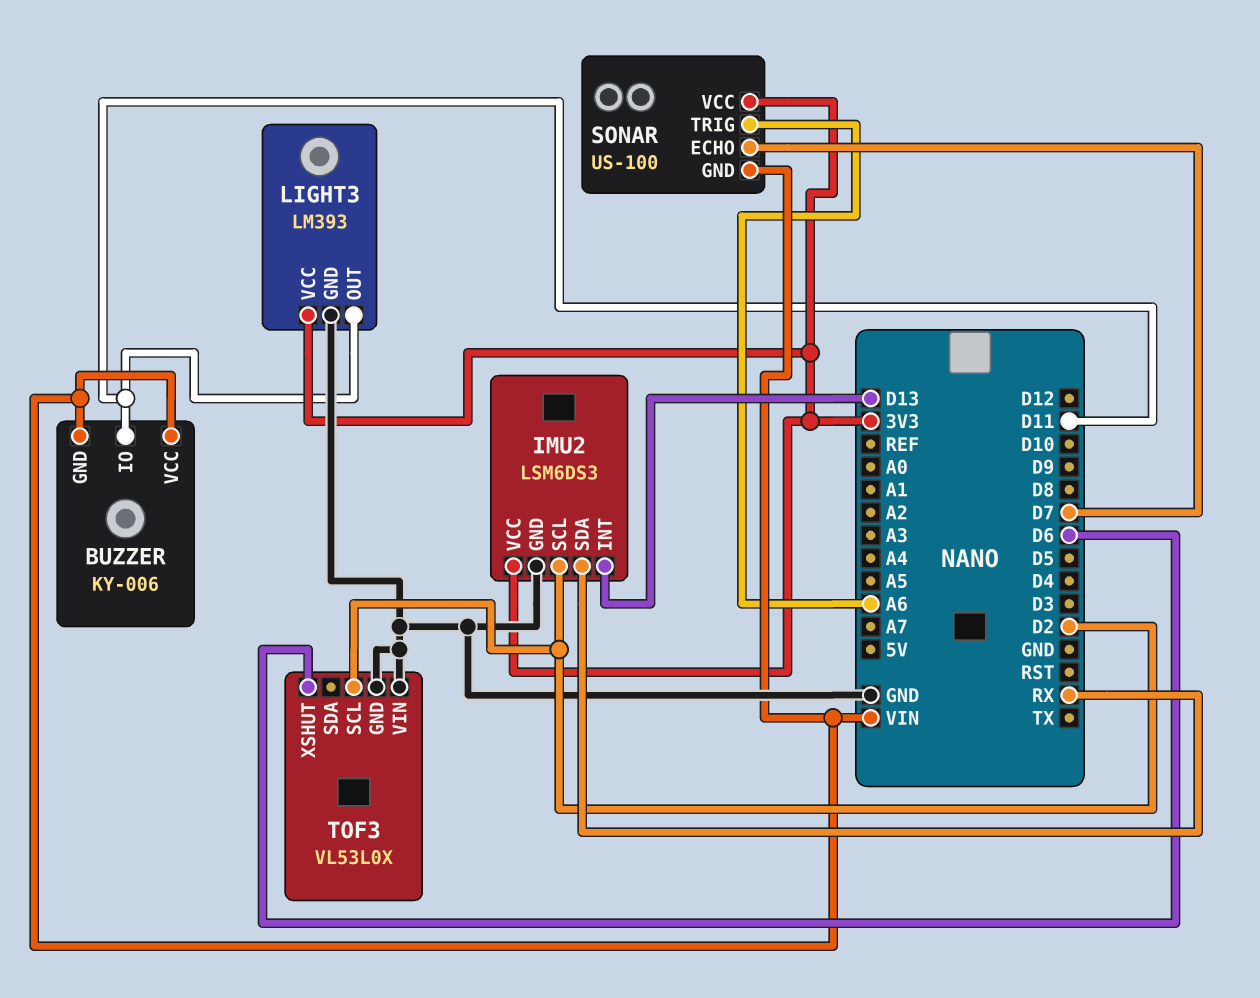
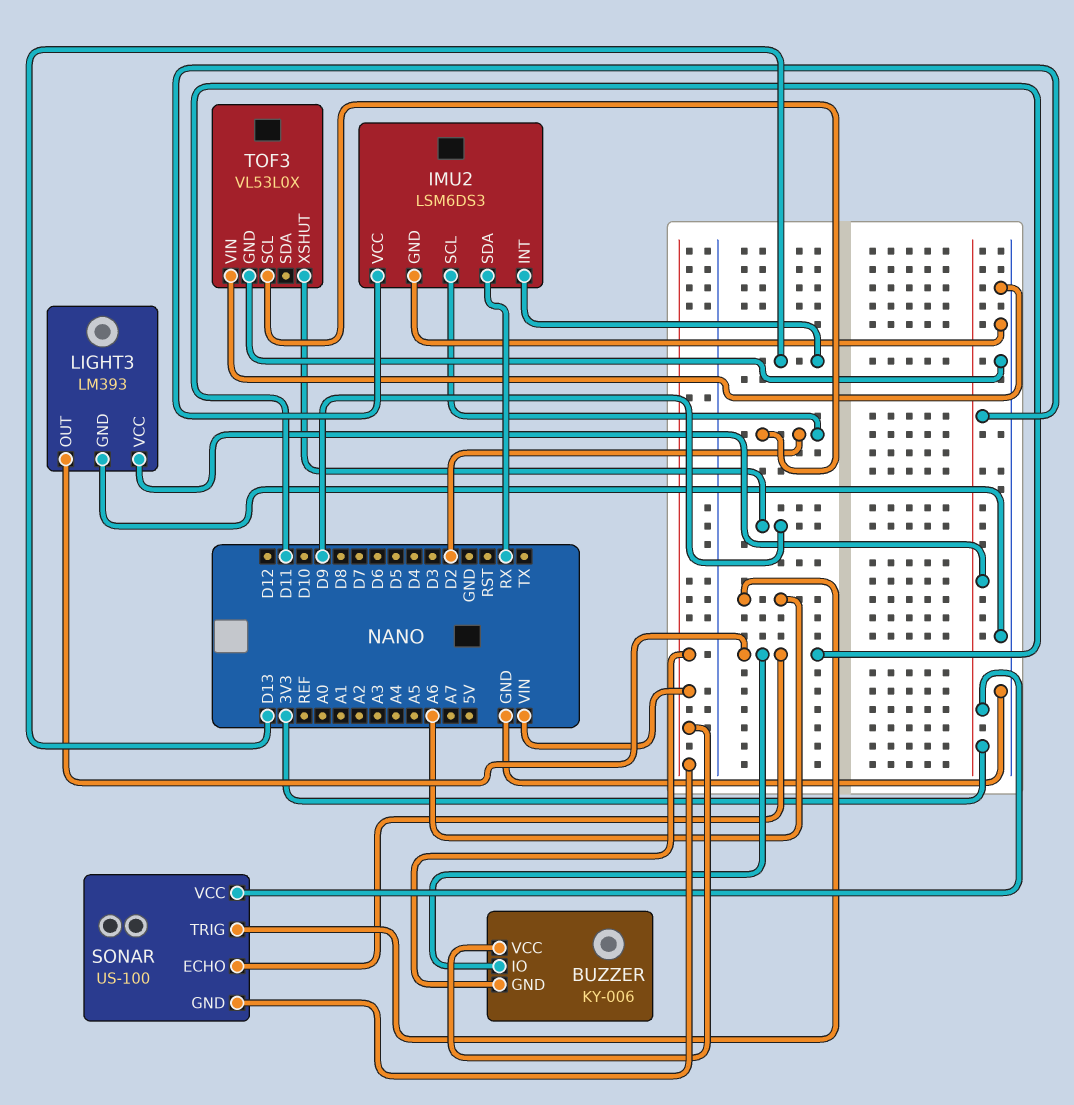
SONAR pin ECHO: D7 -> D11
TOF3 pin XSHUT: D6 -> D9

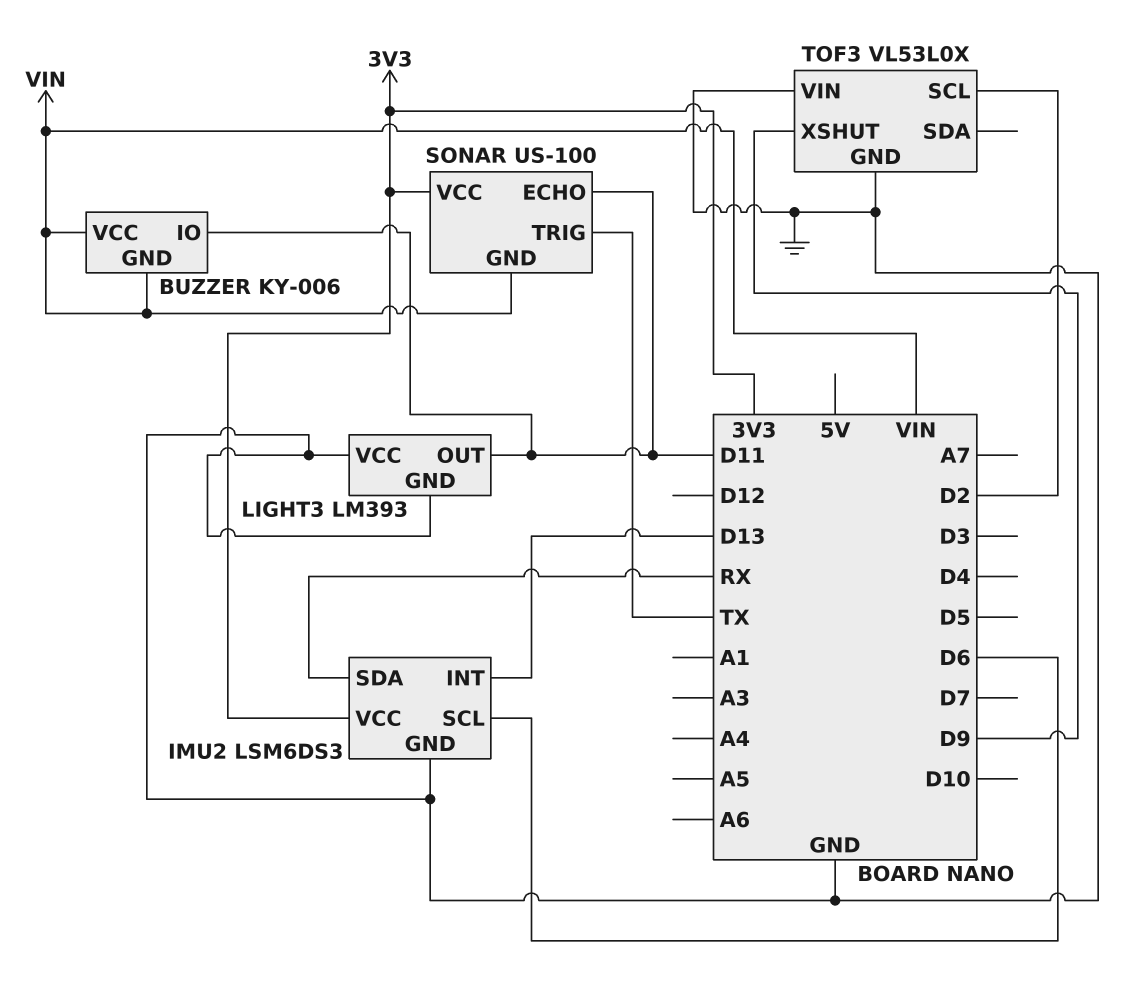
IMU2 pin SCL: D2 -> D6
LIGHT3 pin VCC: 3V3 -> GND
SONAR pin TRIG: A6 -> TX

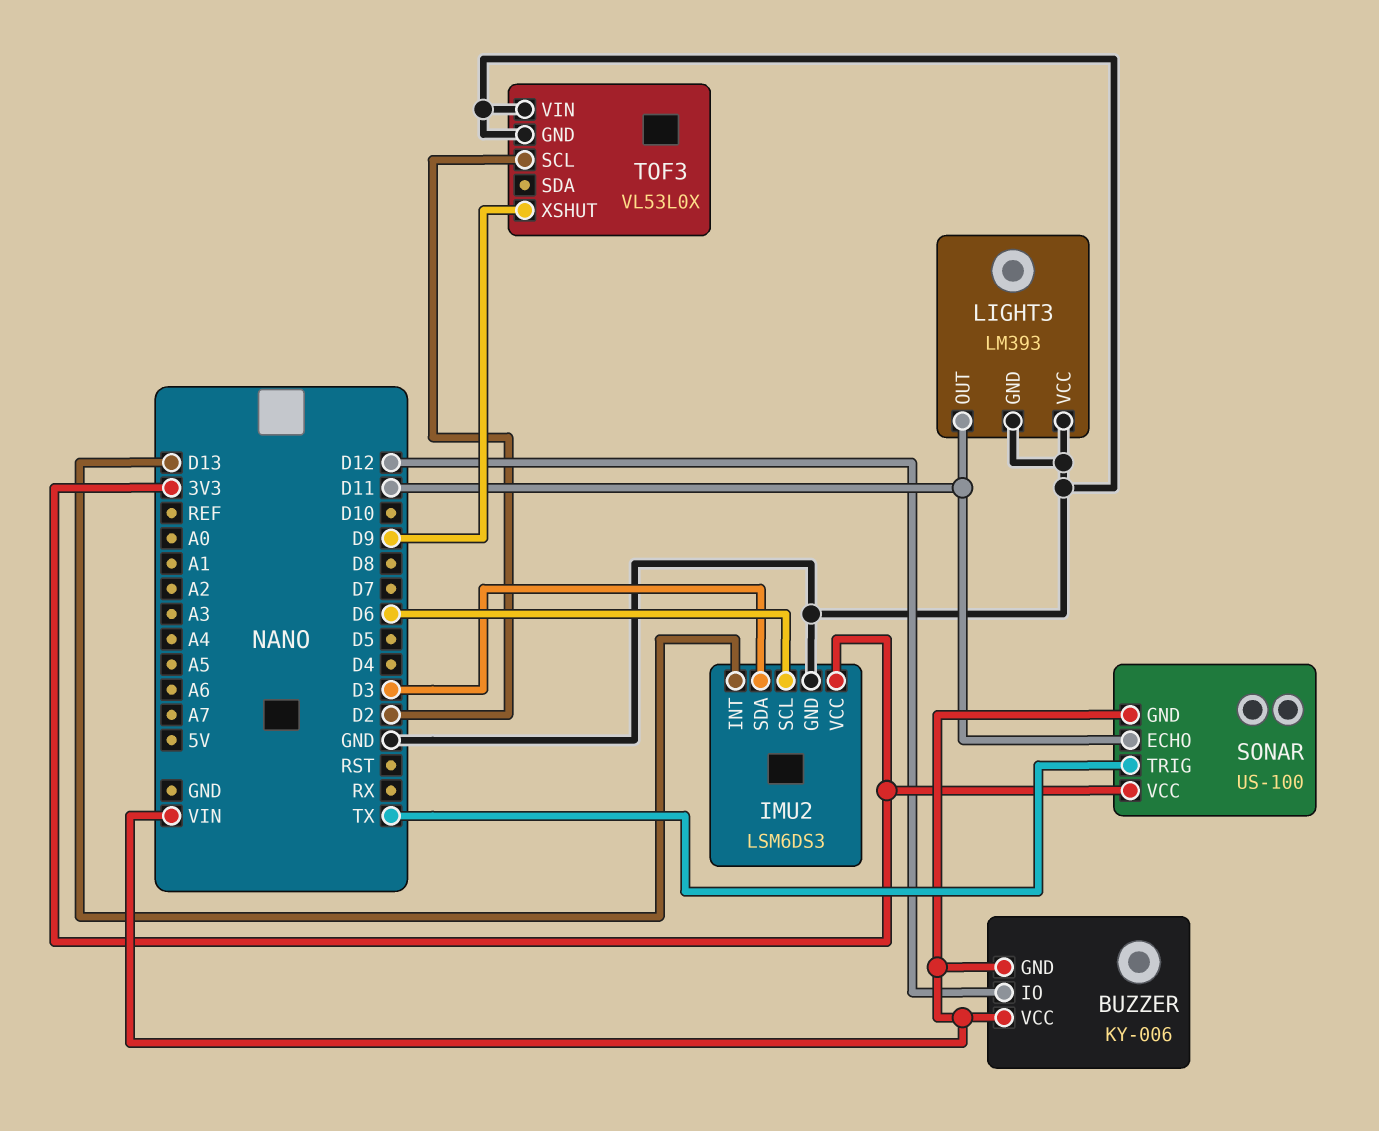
BUZZER pin IO: D11 -> D12
IMU2 pin SDA: RX -> D3

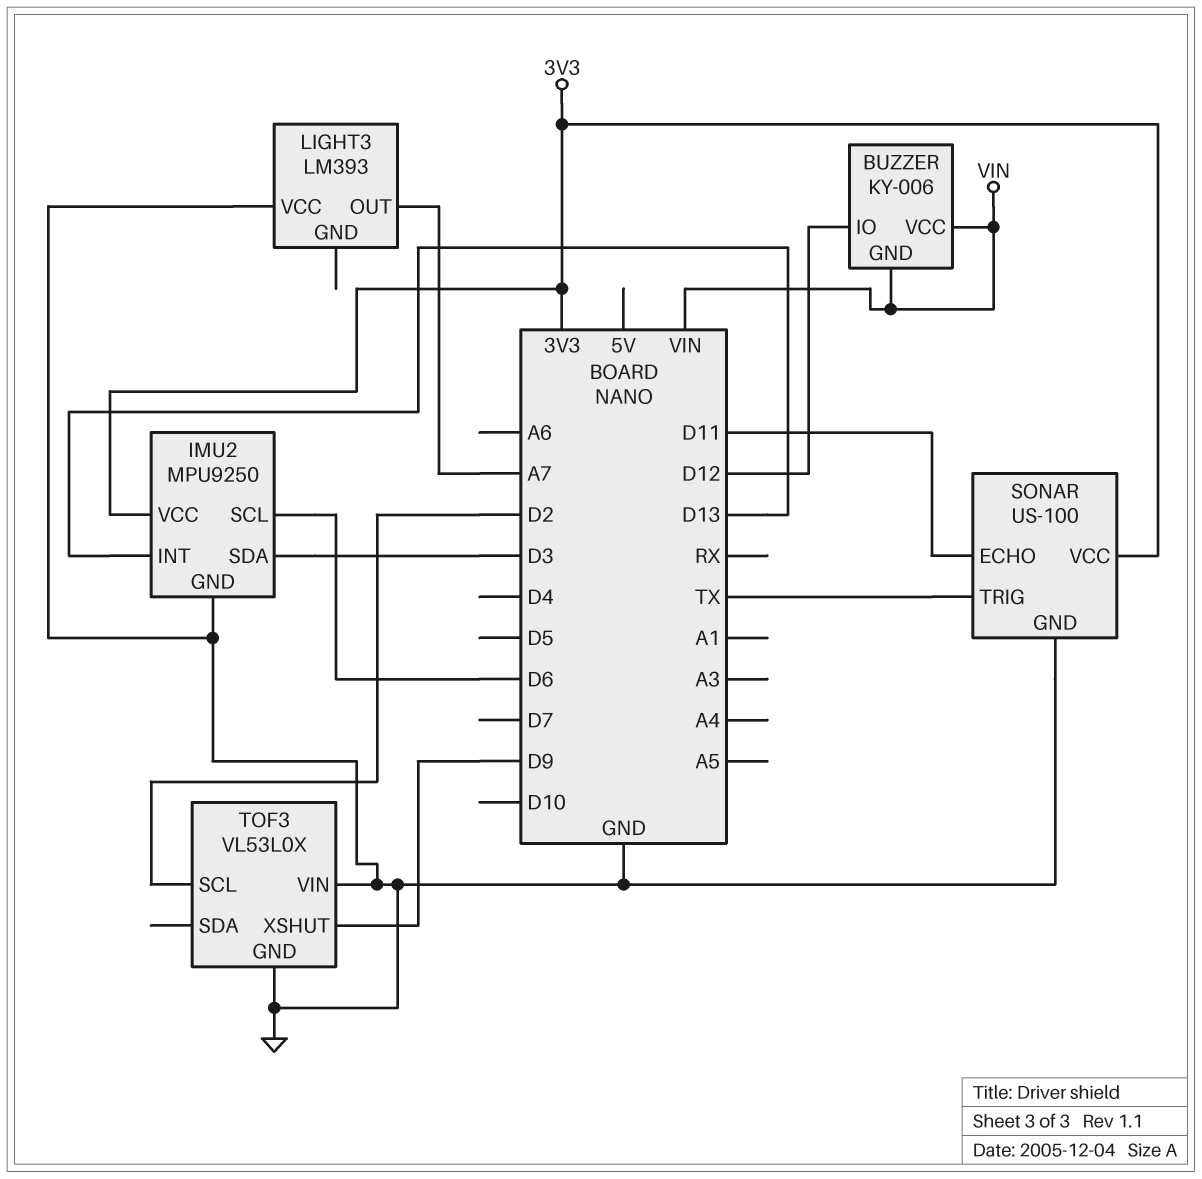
IMU2: LSM6DS3 -> MPU9250
LIGHT3 pin GND: GND -> none
LIGHT3 pin OUT: D11 -> A7
SONAR pin GND: VIN -> GND

